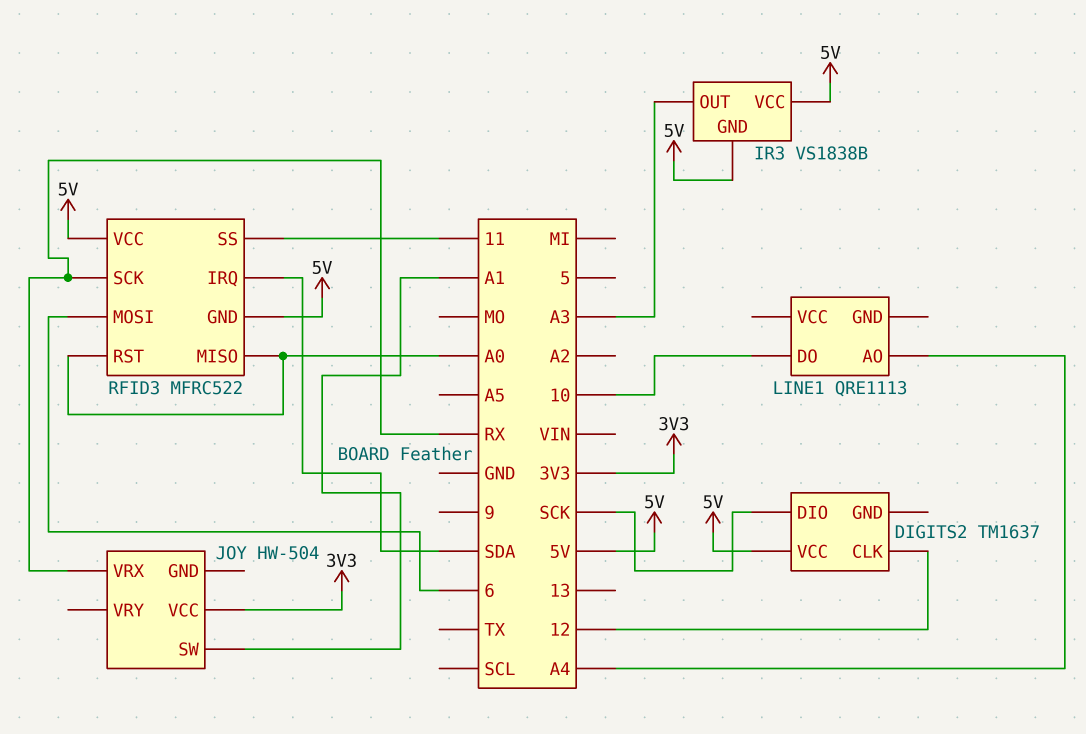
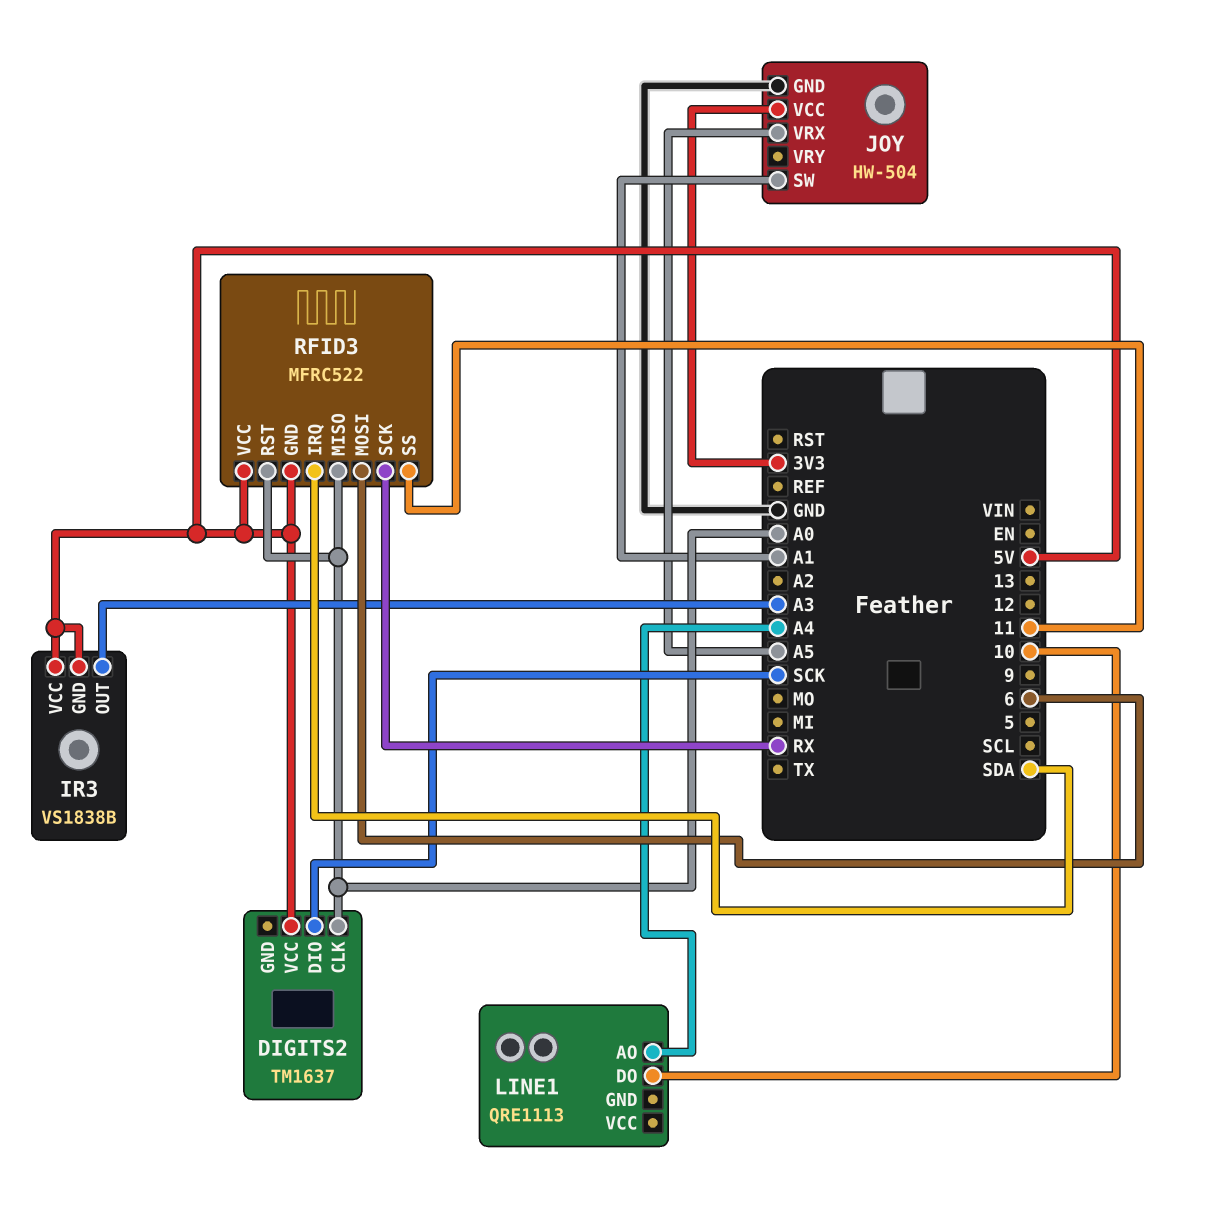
DIGITS2 pin CLK: 12 -> A0
JOY pin GND: none -> GND
JOY pin VRX: RX -> A5

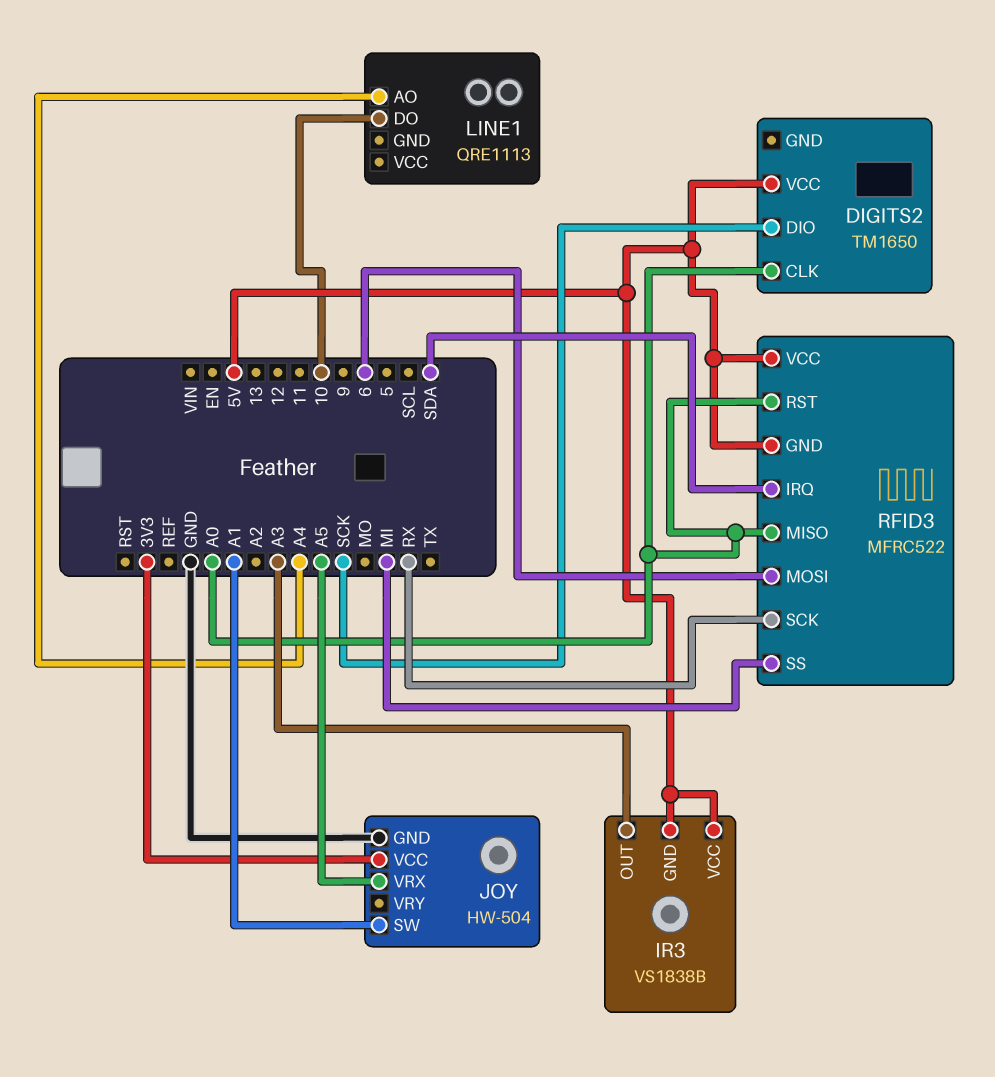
DIGITS2: TM1637 -> TM1650
RFID3 pin SS: 11 -> MI

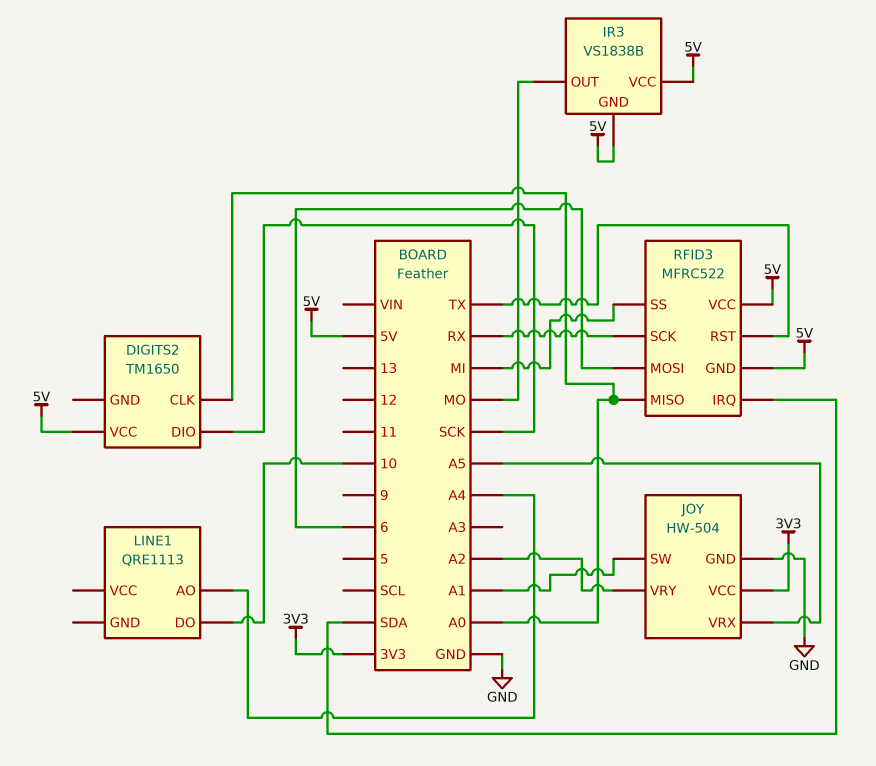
IR3 pin OUT: A3 -> MO
JOY pin VRY: none -> A2
RFID3 pin RST: A0 -> TX

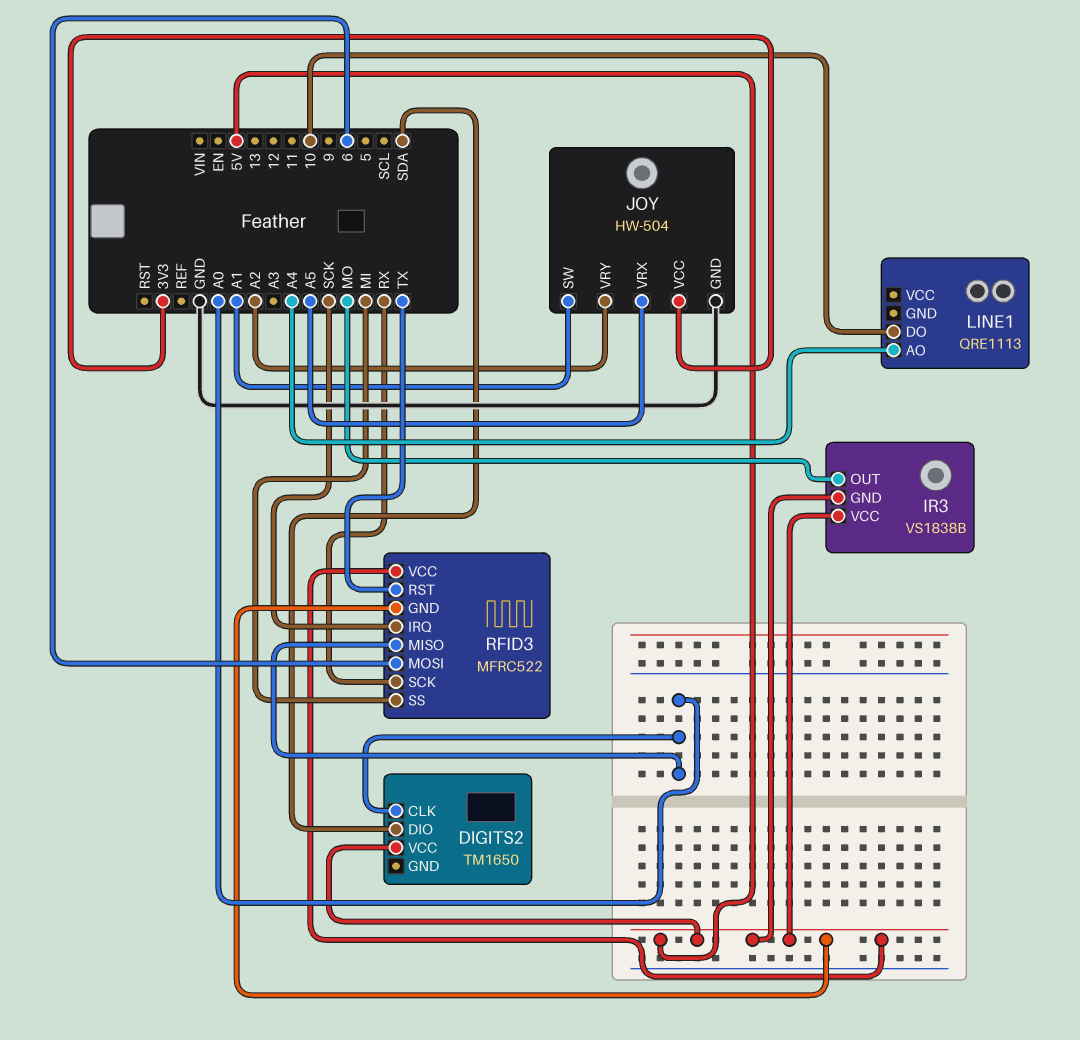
DIGITS2 pin DIO: SCK -> SDA
RFID3 pin IRQ: SDA -> SCK

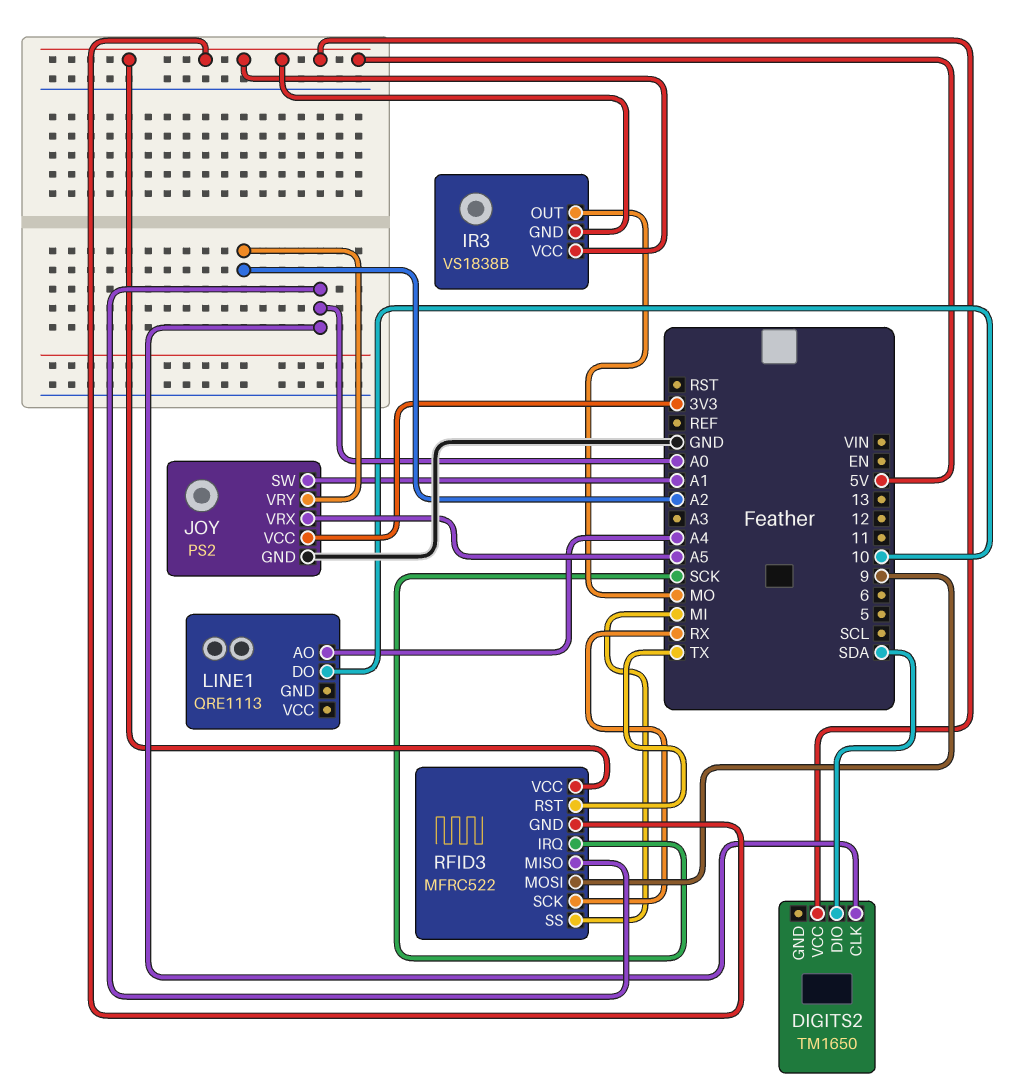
JOY: HW-504 -> PS2
RFID3 pin MOSI: 6 -> 9

